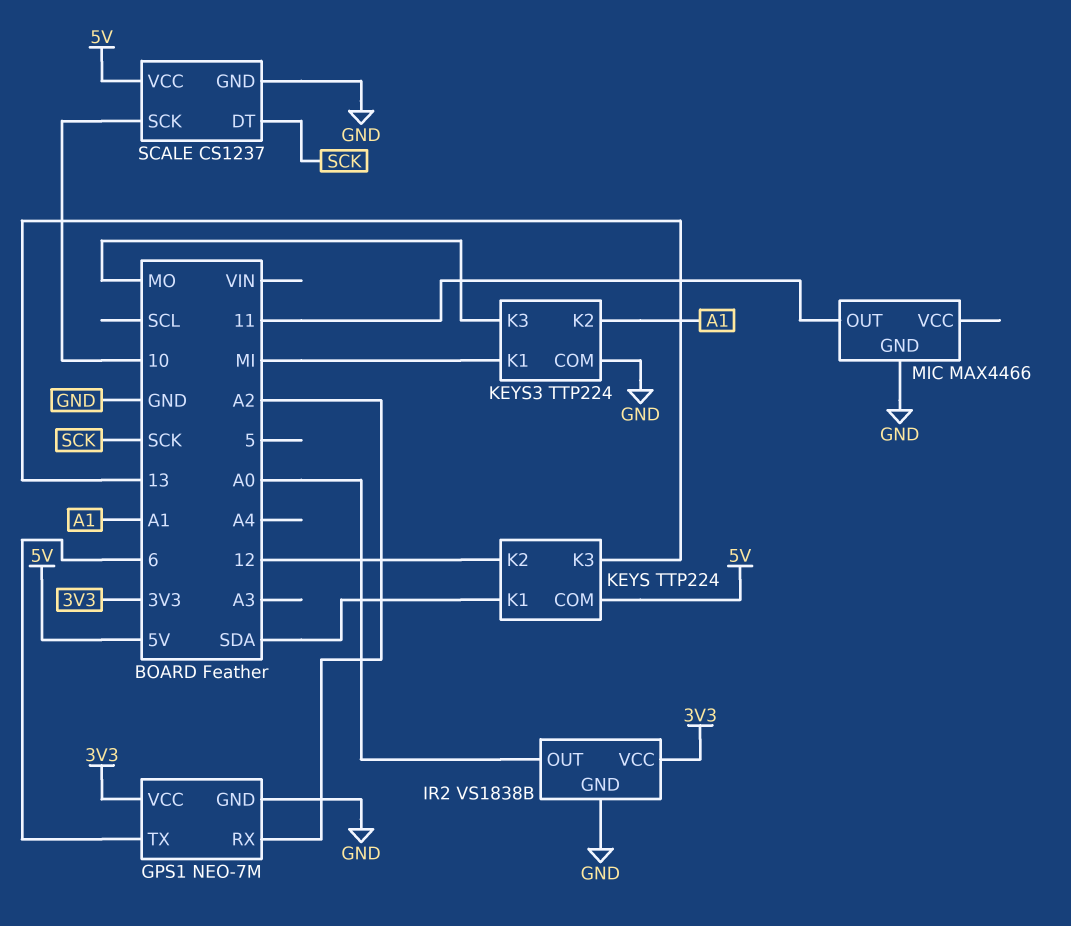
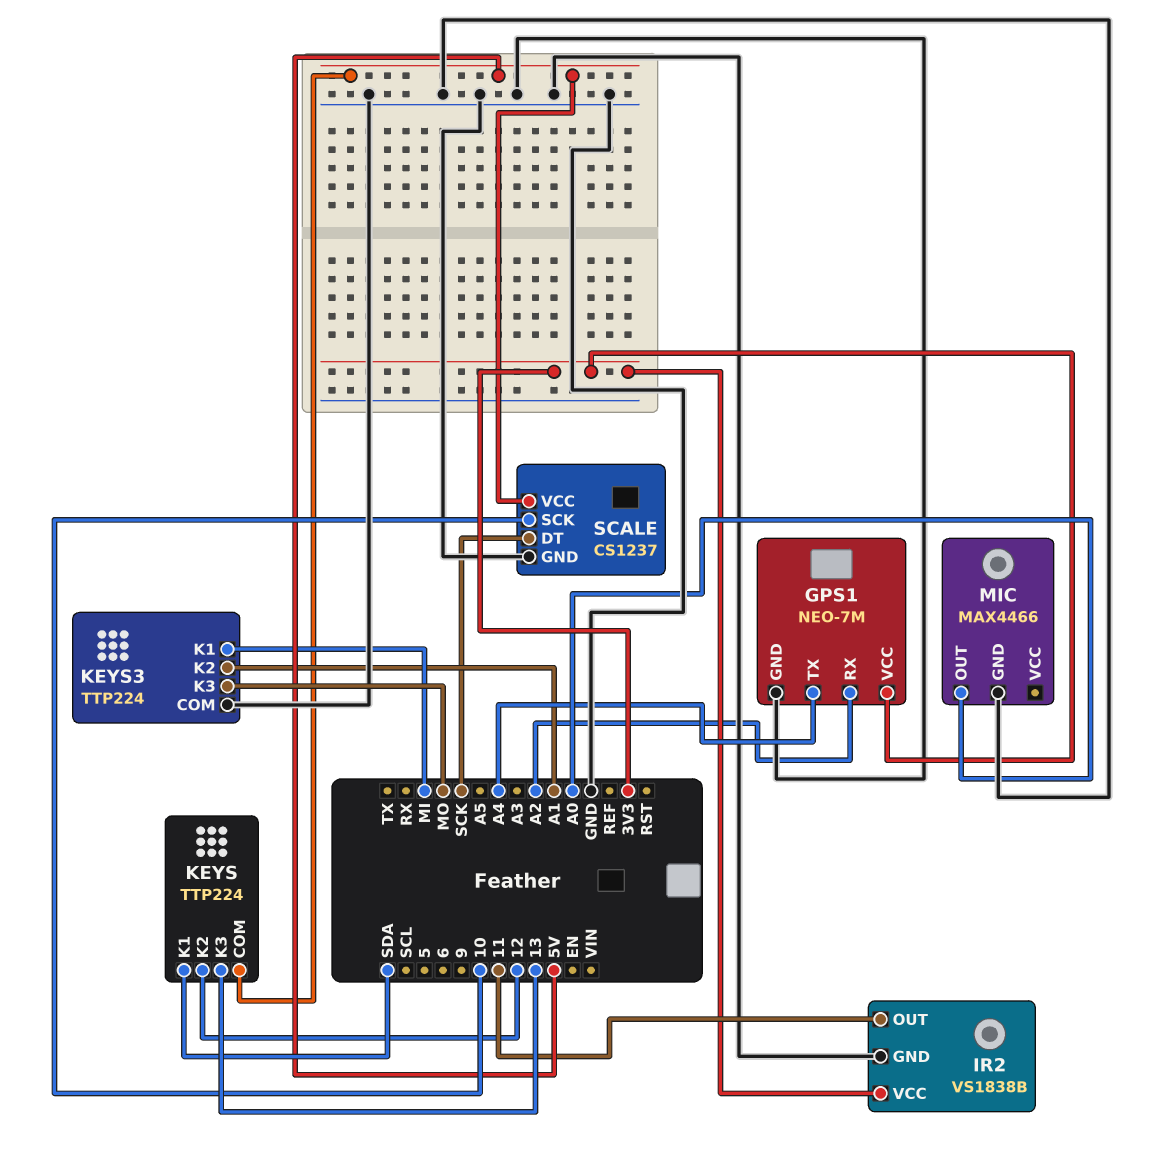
GPS1 pin TX: 6 -> A4
IR2 pin OUT: A0 -> 11
MIC pin OUT: 11 -> A0

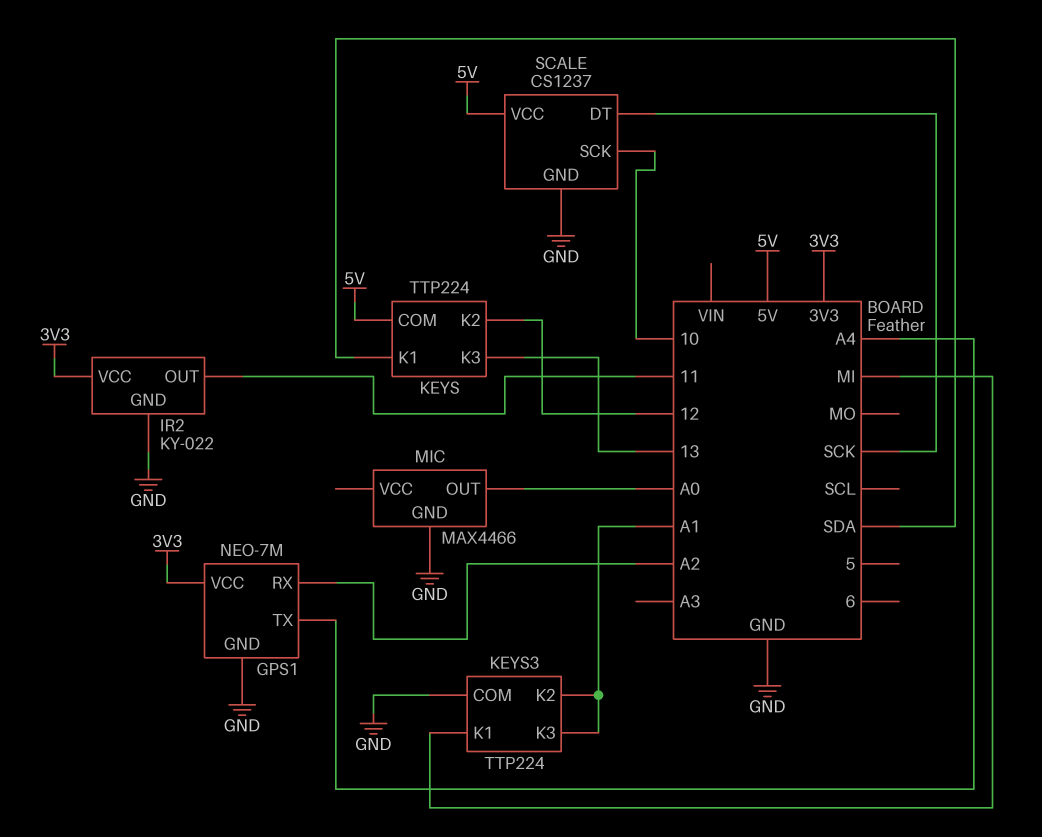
IR2: VS1838B -> KY-022
KEYS3 pin K3: MO -> A1

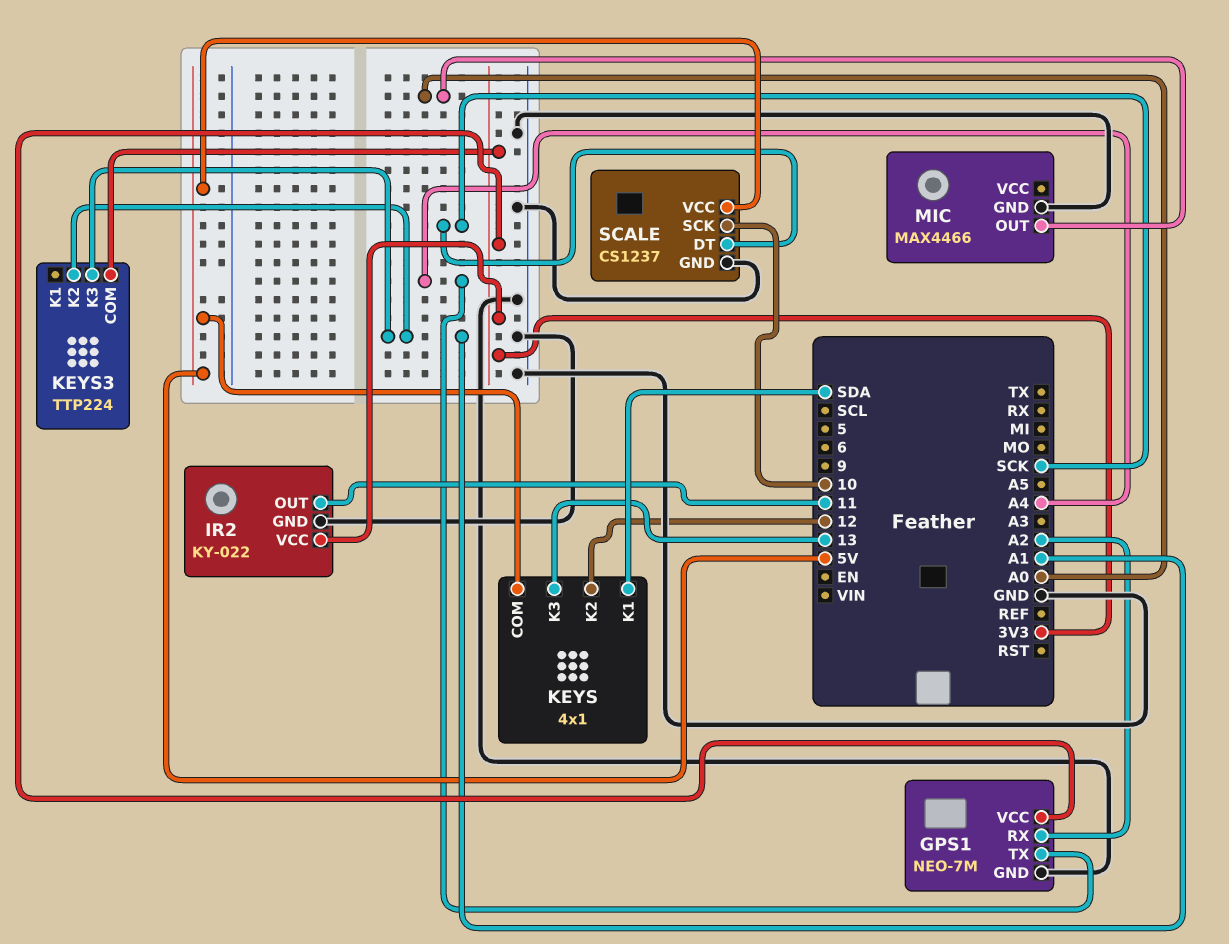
KEYS: TTP224 -> 4x1
KEYS3 pin COM: GND -> 3V3
KEYS3 pin K1: MI -> none

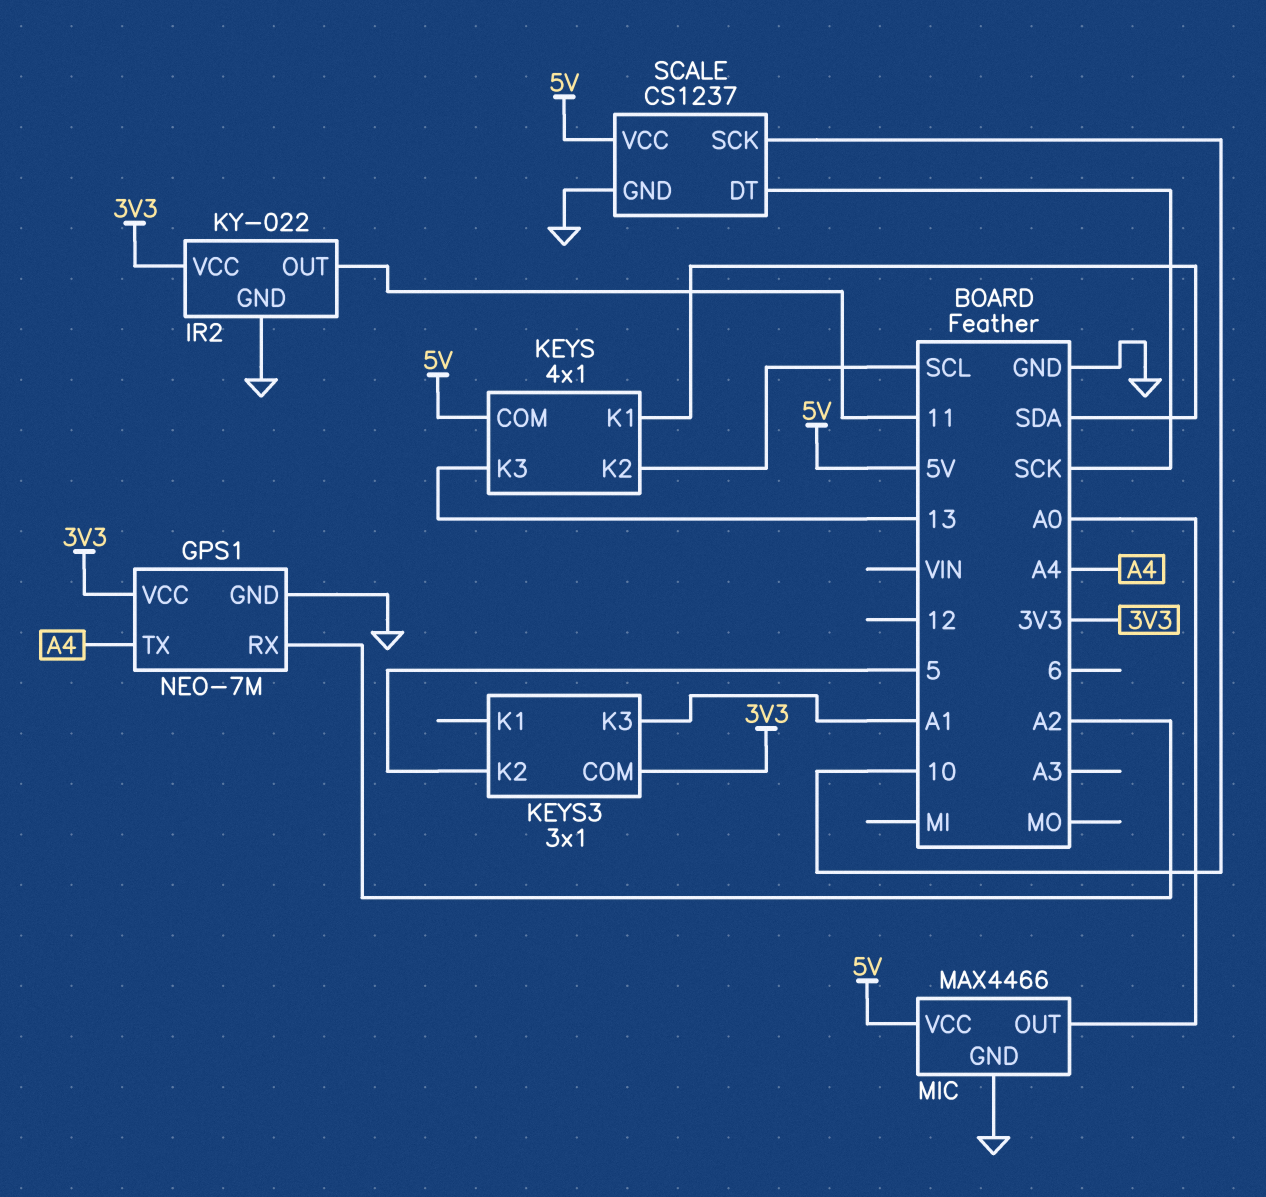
KEYS pin K2: 12 -> SCL
KEYS3: TTP224 -> 3x1
KEYS3 pin K2: A1 -> 5
MIC pin VCC: none -> 5V

